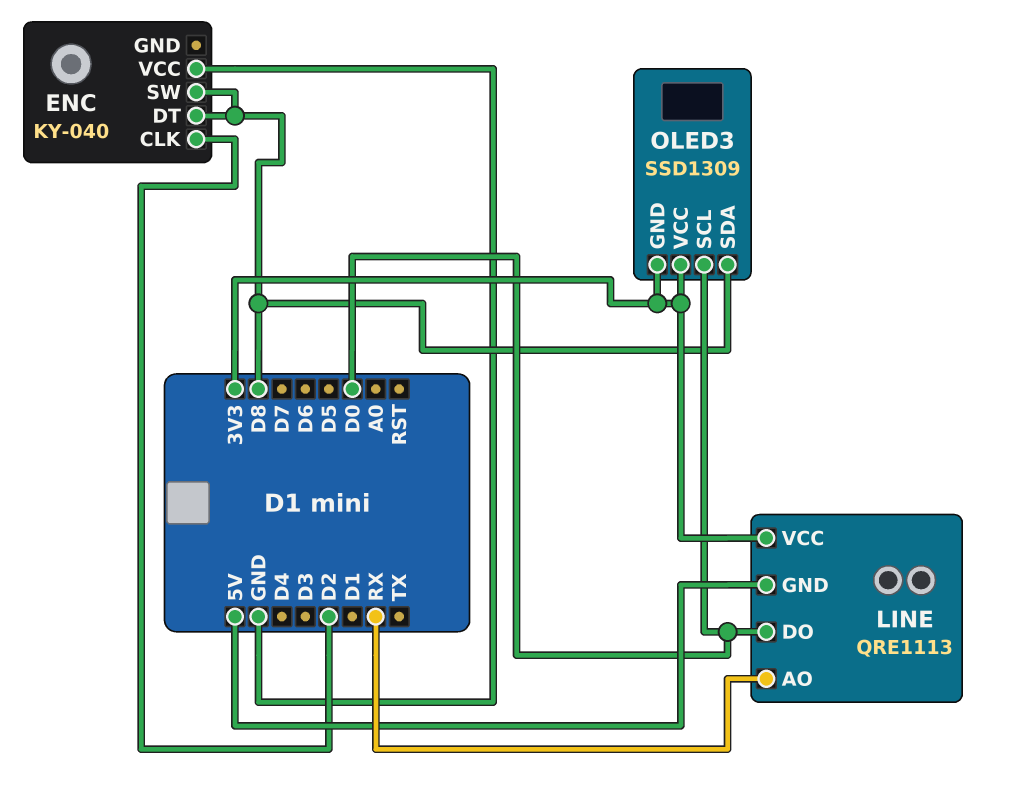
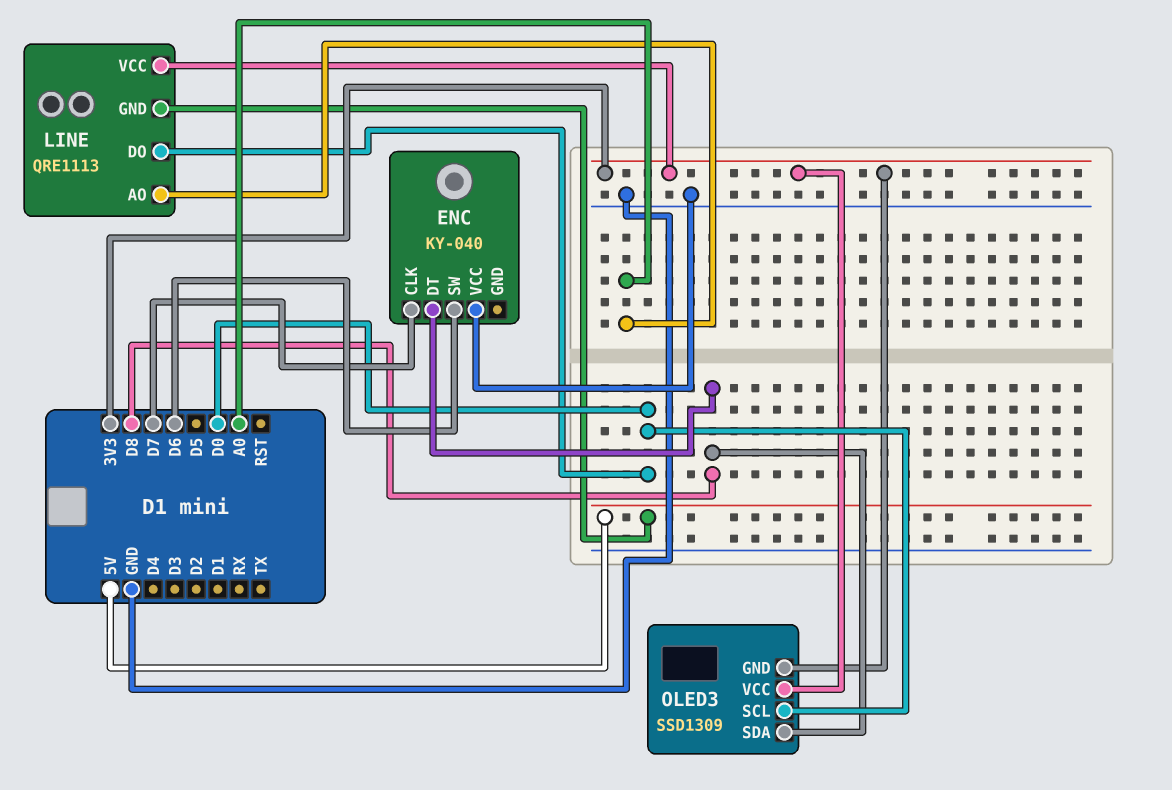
ENC pin CLK: D2 -> D7
ENC pin SW: D8 -> D6
LINE pin AO: RX -> A0

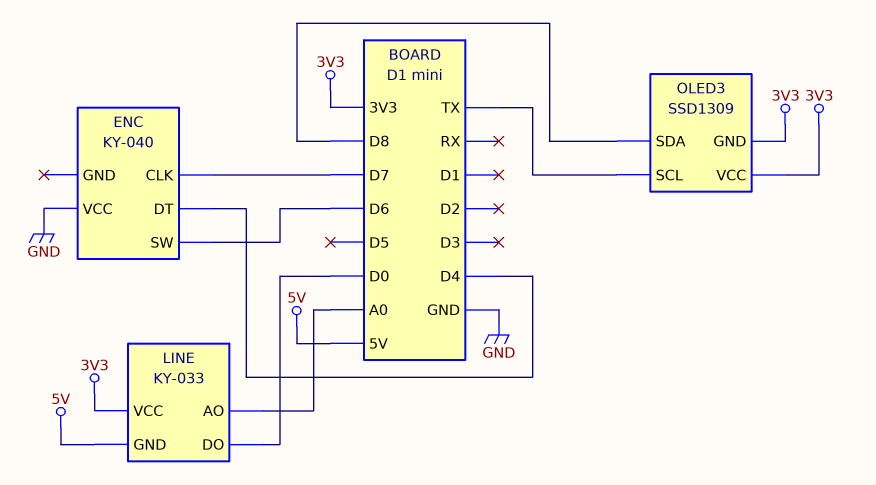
ENC pin DT: D8 -> D4
LINE: QRE1113 -> KY-033
OLED3 pin SCL: D0 -> TX

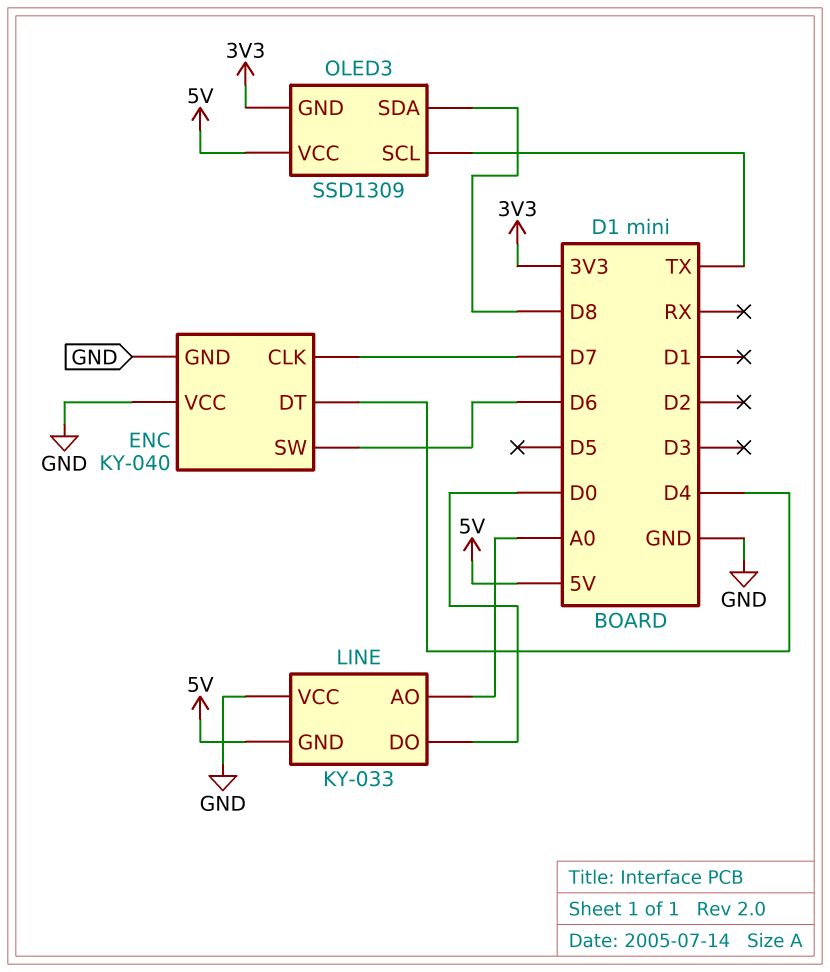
ENC pin GND: none -> GND
LINE pin VCC: 3V3 -> GND
OLED3 pin VCC: 3V3 -> 5V

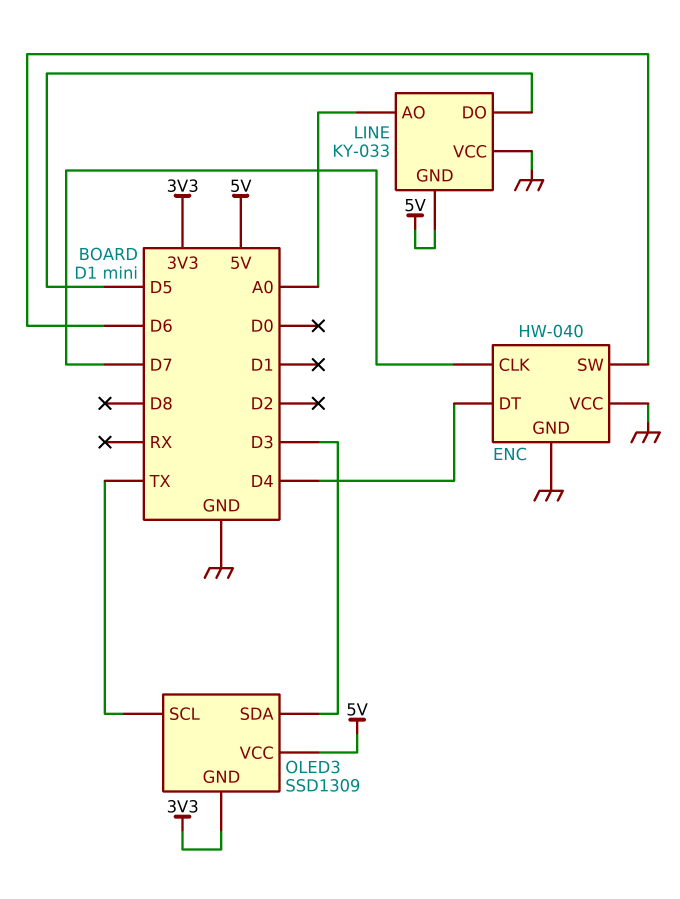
ENC: KY-040 -> HW-040
LINE pin DO: D0 -> D5
OLED3 pin SDA: D8 -> D3

